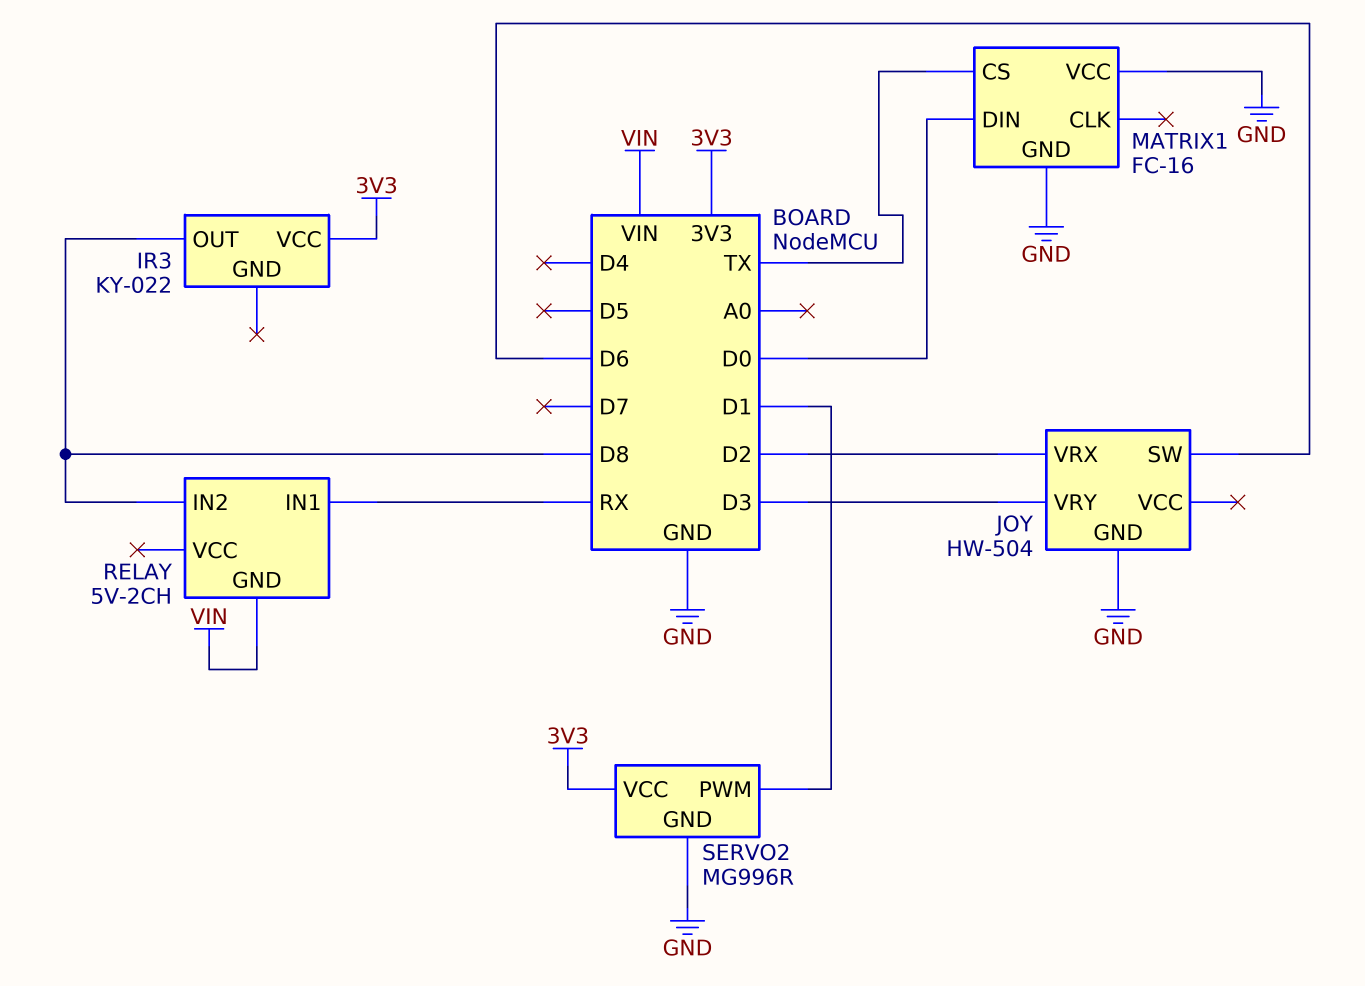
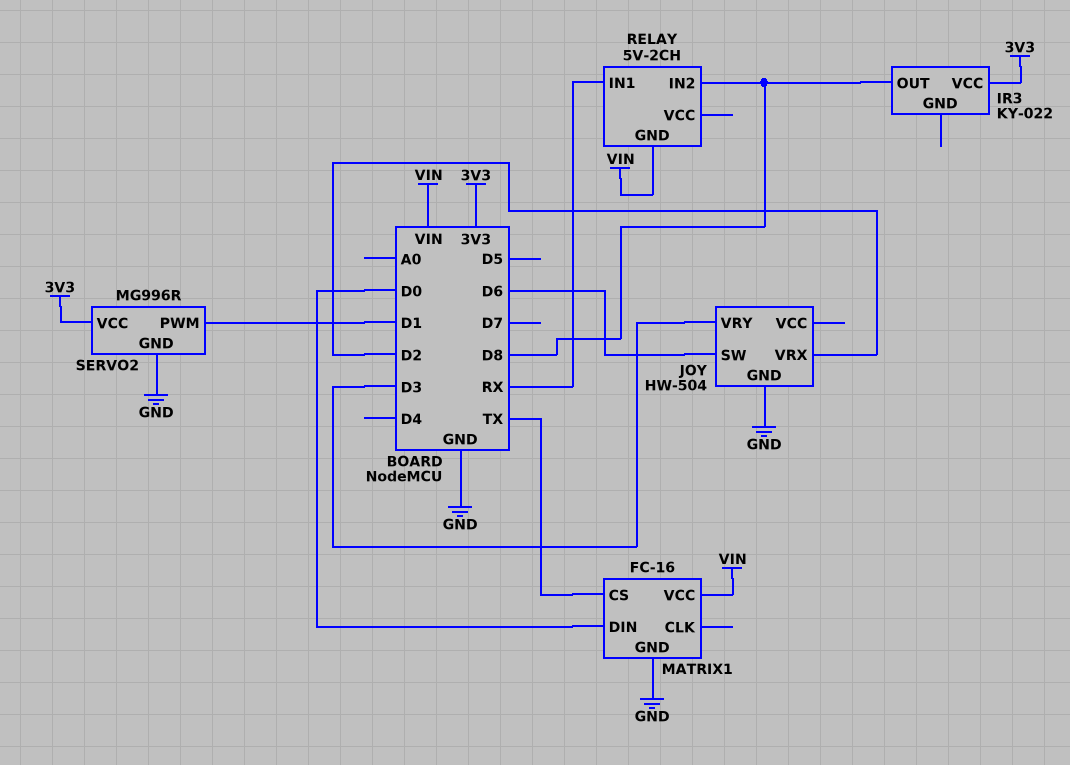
MATRIX1 pin VCC: GND -> VIN

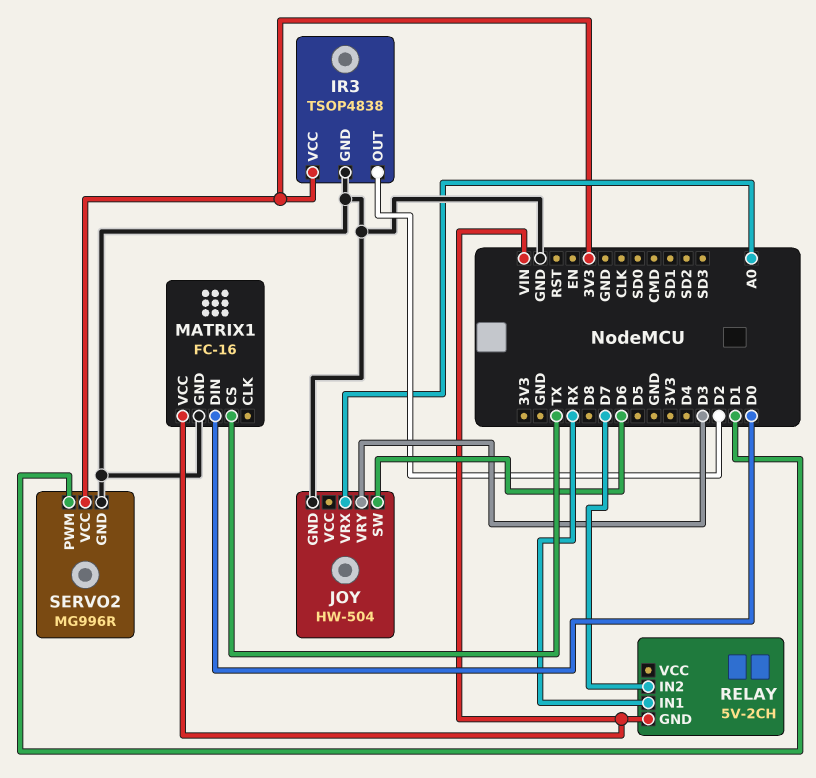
IR3: KY-022 -> TSOP4838
IR3 pin GND: none -> GND
IR3 pin OUT: D8 -> D2
JOY pin VRX: D2 -> A0
RELAY pin IN2: D8 -> D7

